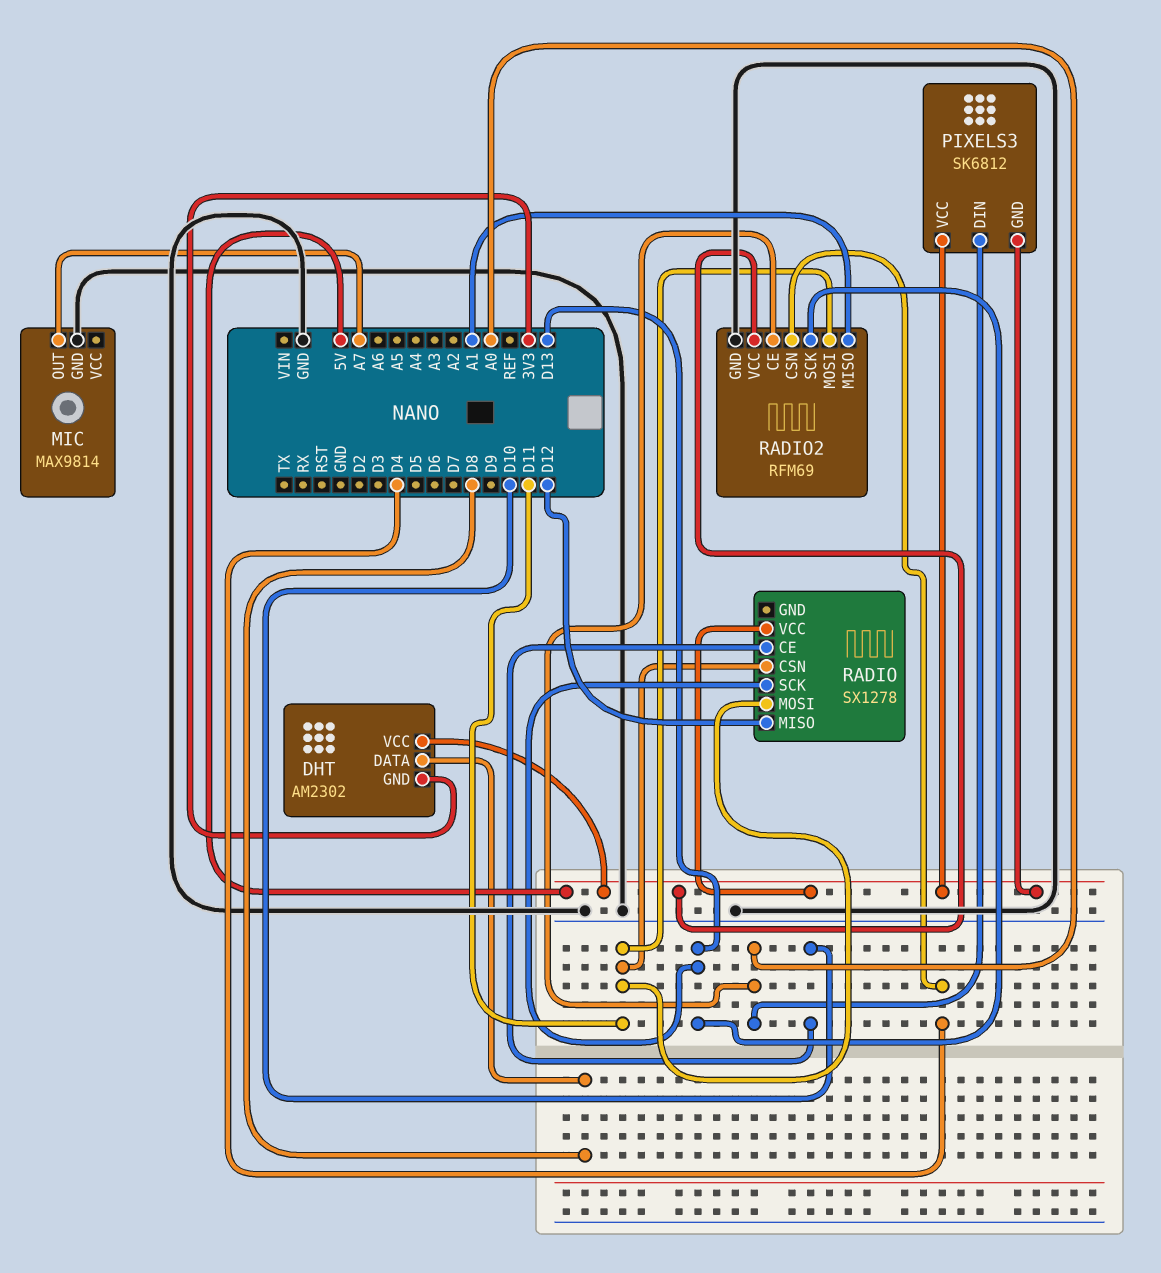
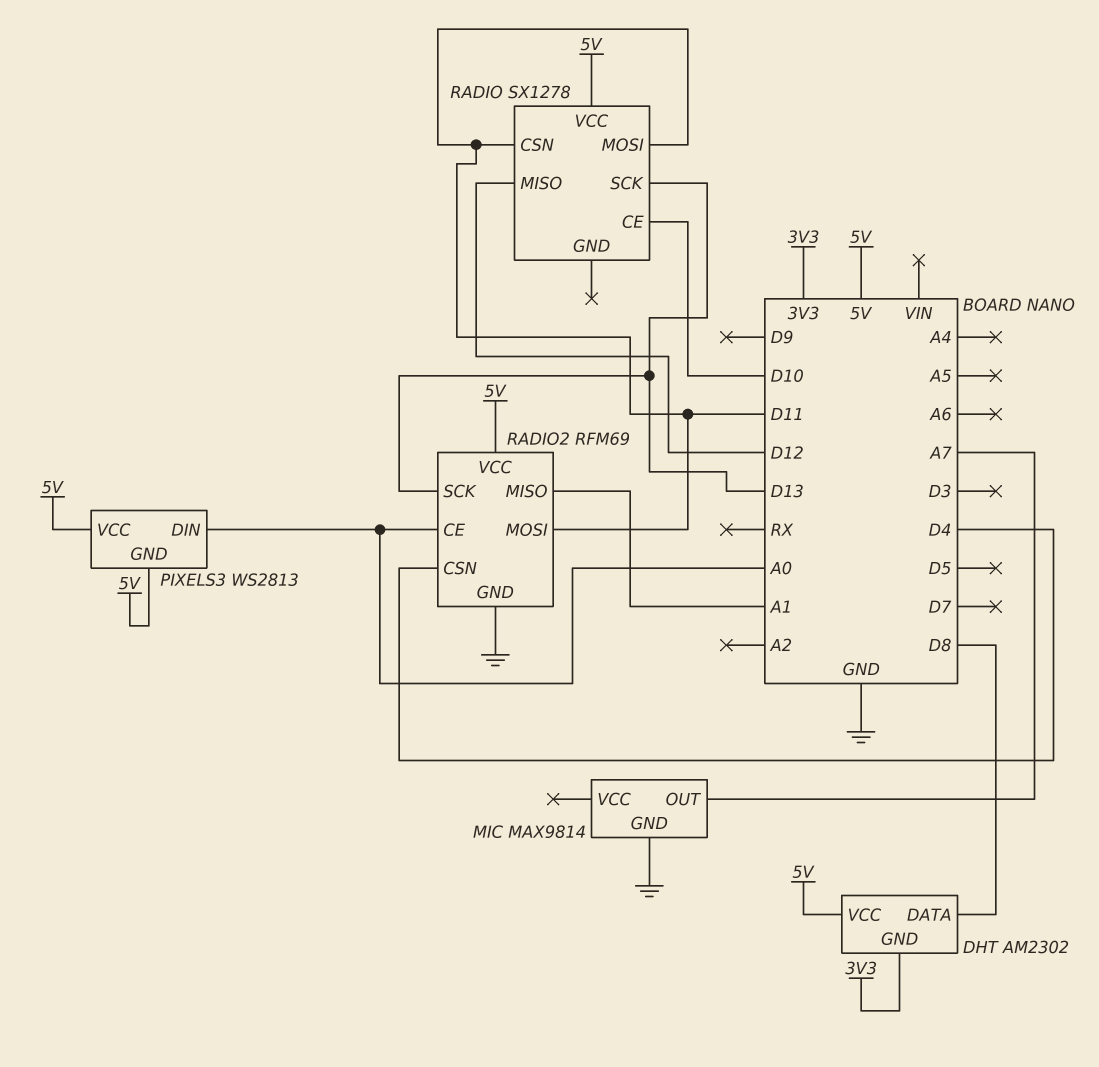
PIXELS3: SK6812 -> WS2813

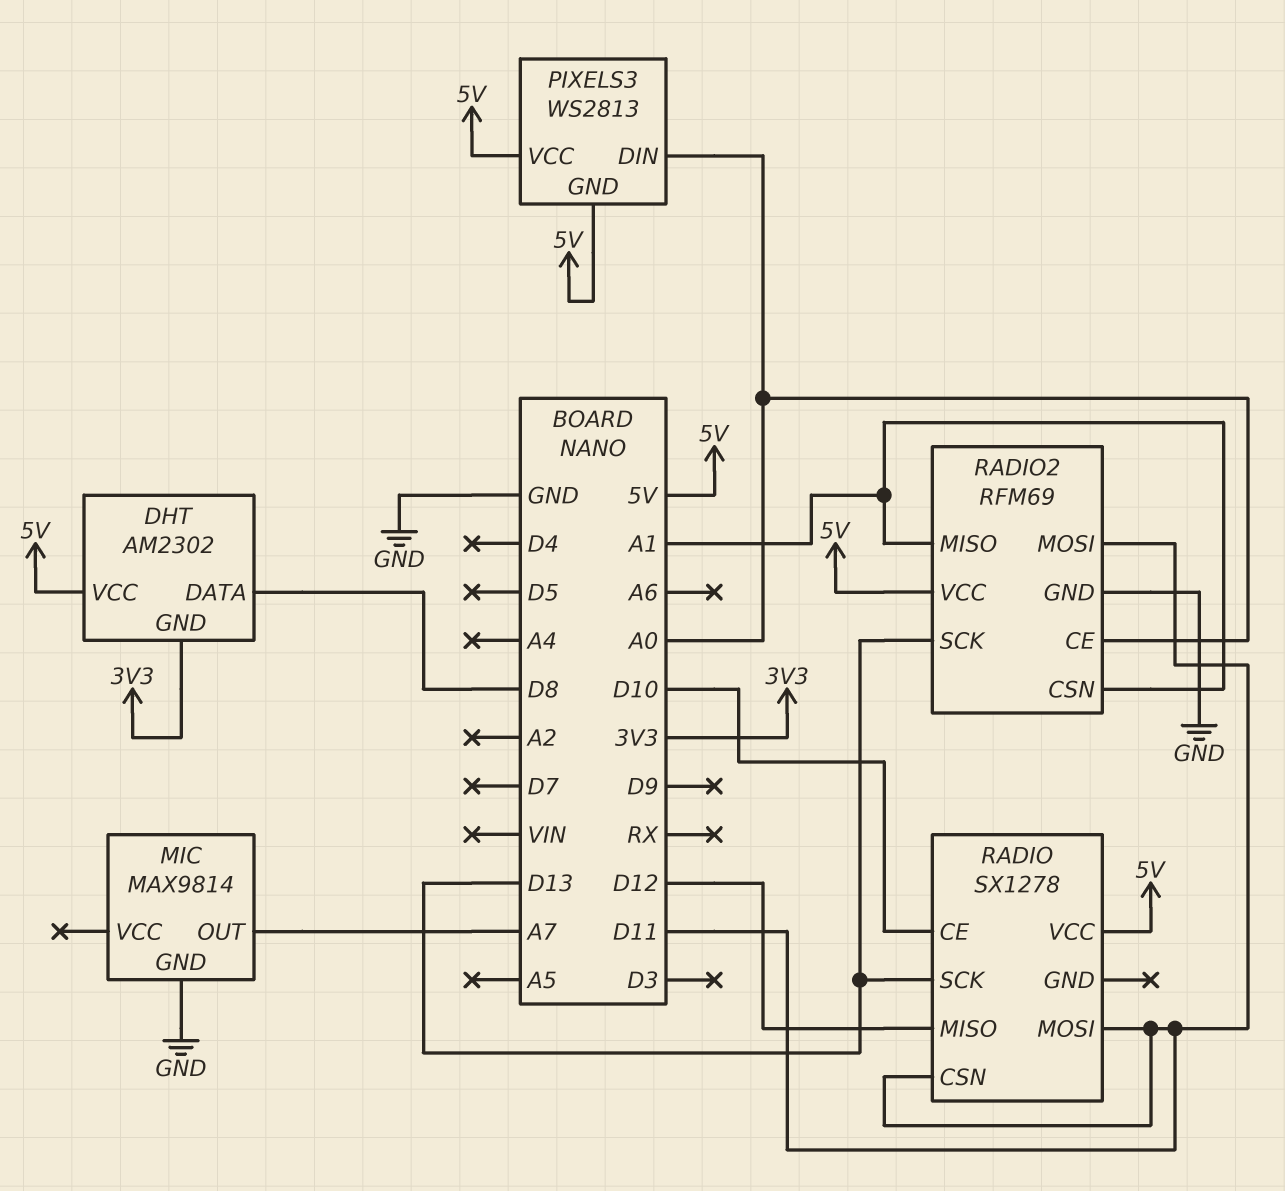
RADIO2 pin CSN: D4 -> A1

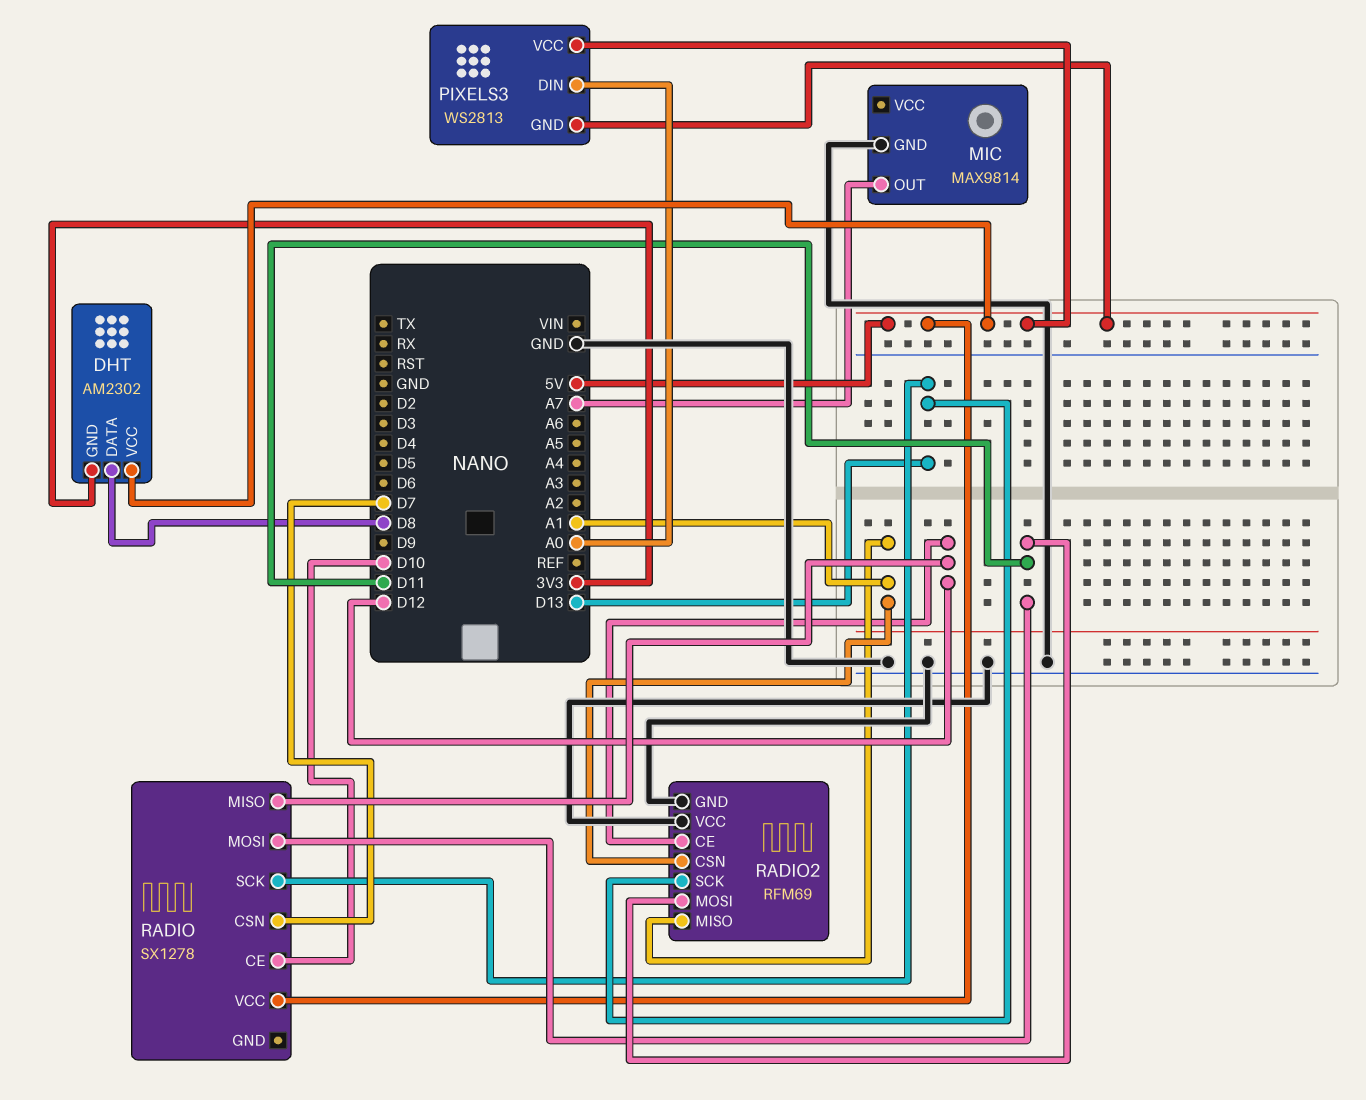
RADIO pin CSN: D11 -> D7
RADIO2 pin CE: A0 -> D12
RADIO2 pin VCC: 5V -> GND

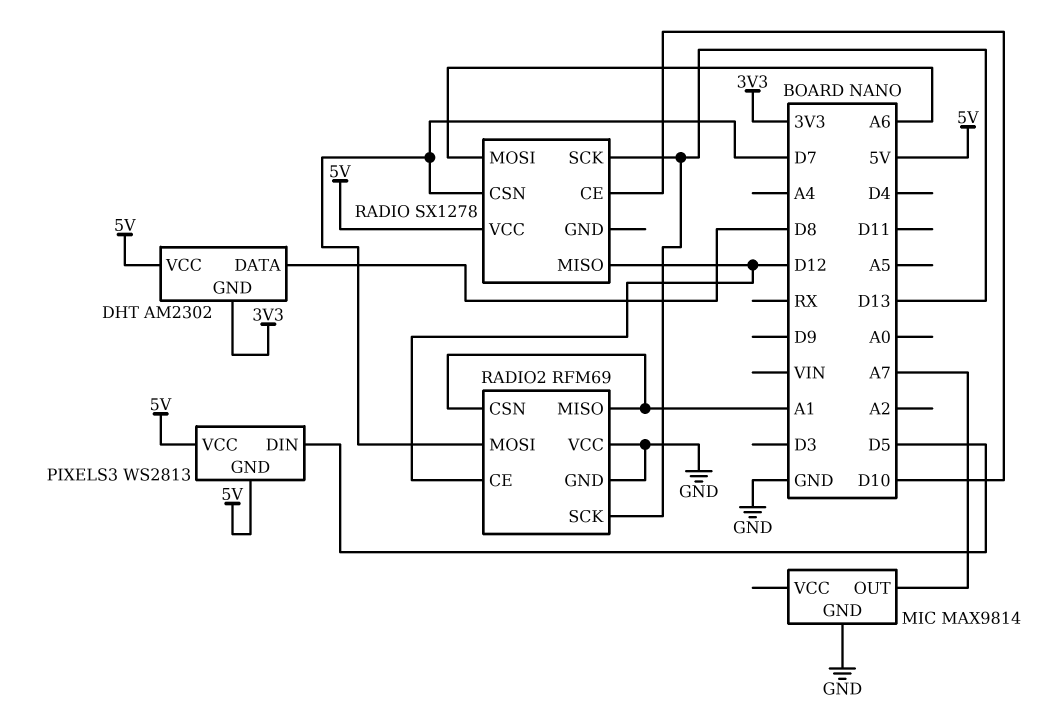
PIXELS3 pin DIN: A0 -> D5
RADIO pin MOSI: D11 -> A6
RADIO2 pin MOSI: D11 -> D7

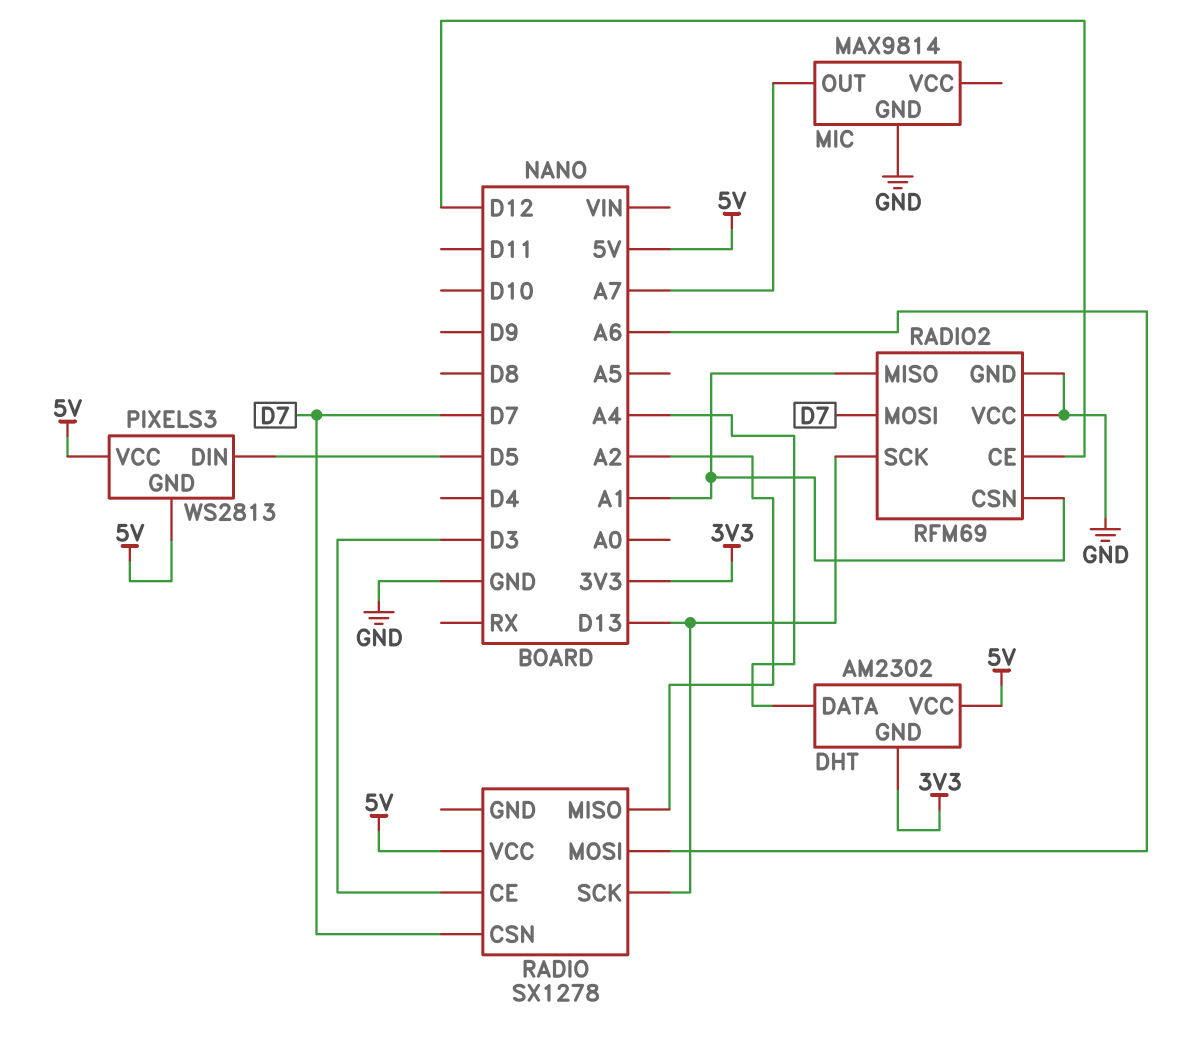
DHT pin DATA: D8 -> A4
RADIO pin CE: D10 -> D3
RADIO pin MISO: D12 -> A2

